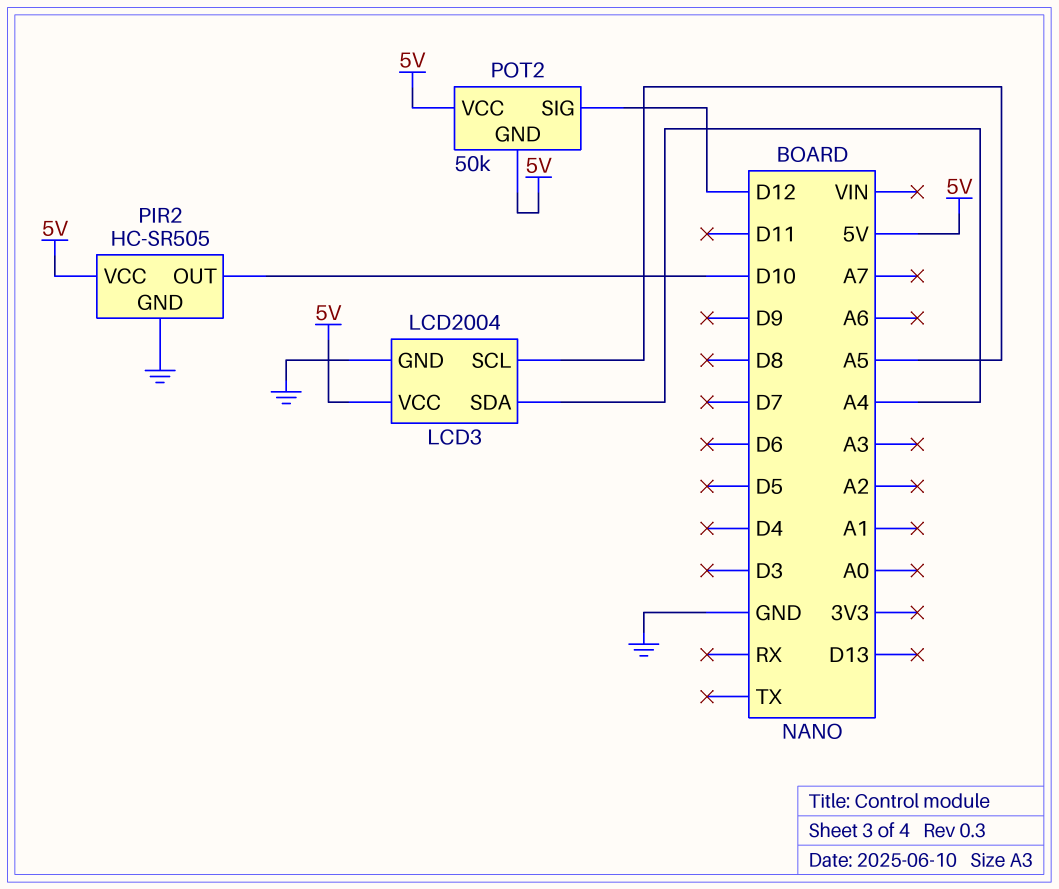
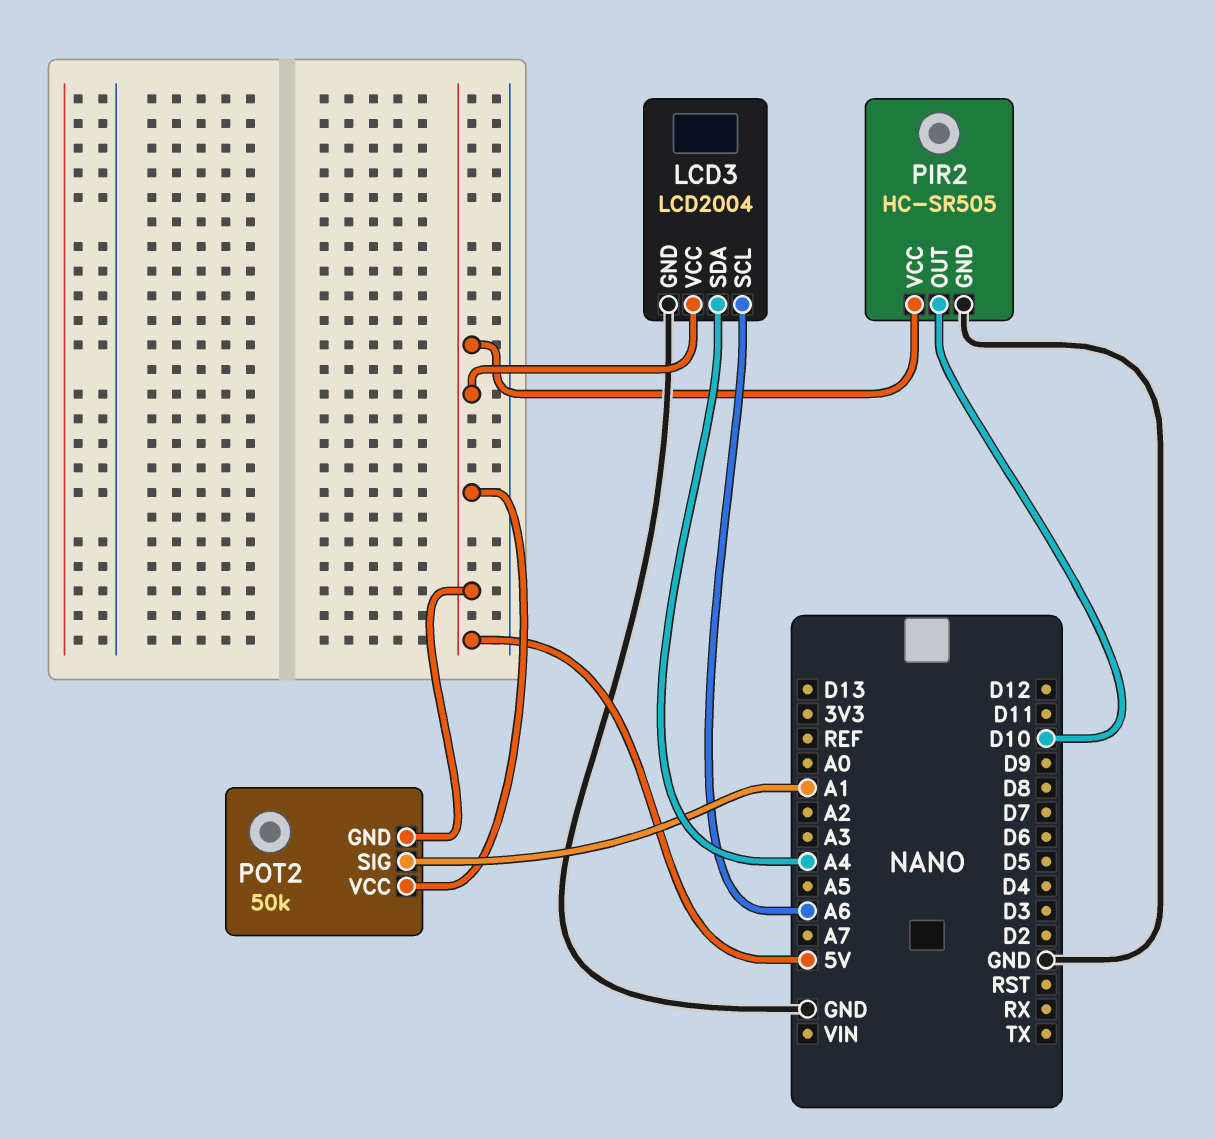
LCD3 pin SCL: A5 -> A6
POT2 pin SIG: D12 -> A1

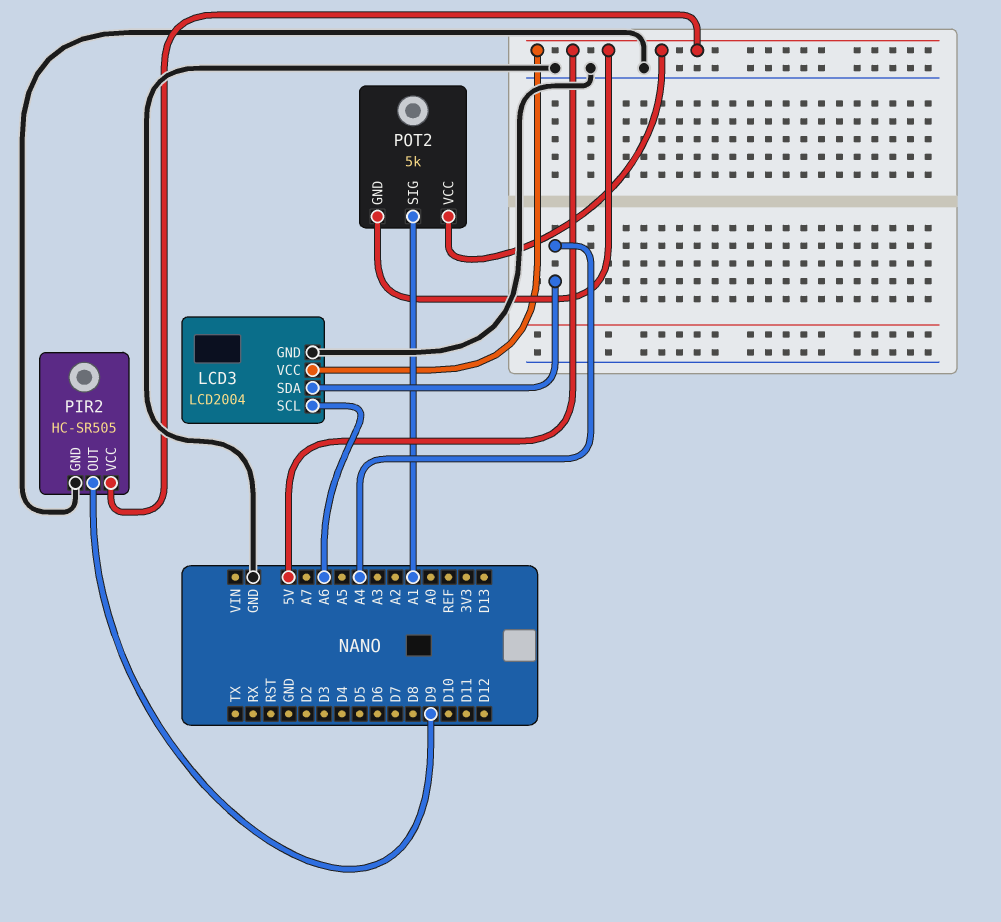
PIR2 pin OUT: D10 -> D9
POT2: 50k -> 5k

